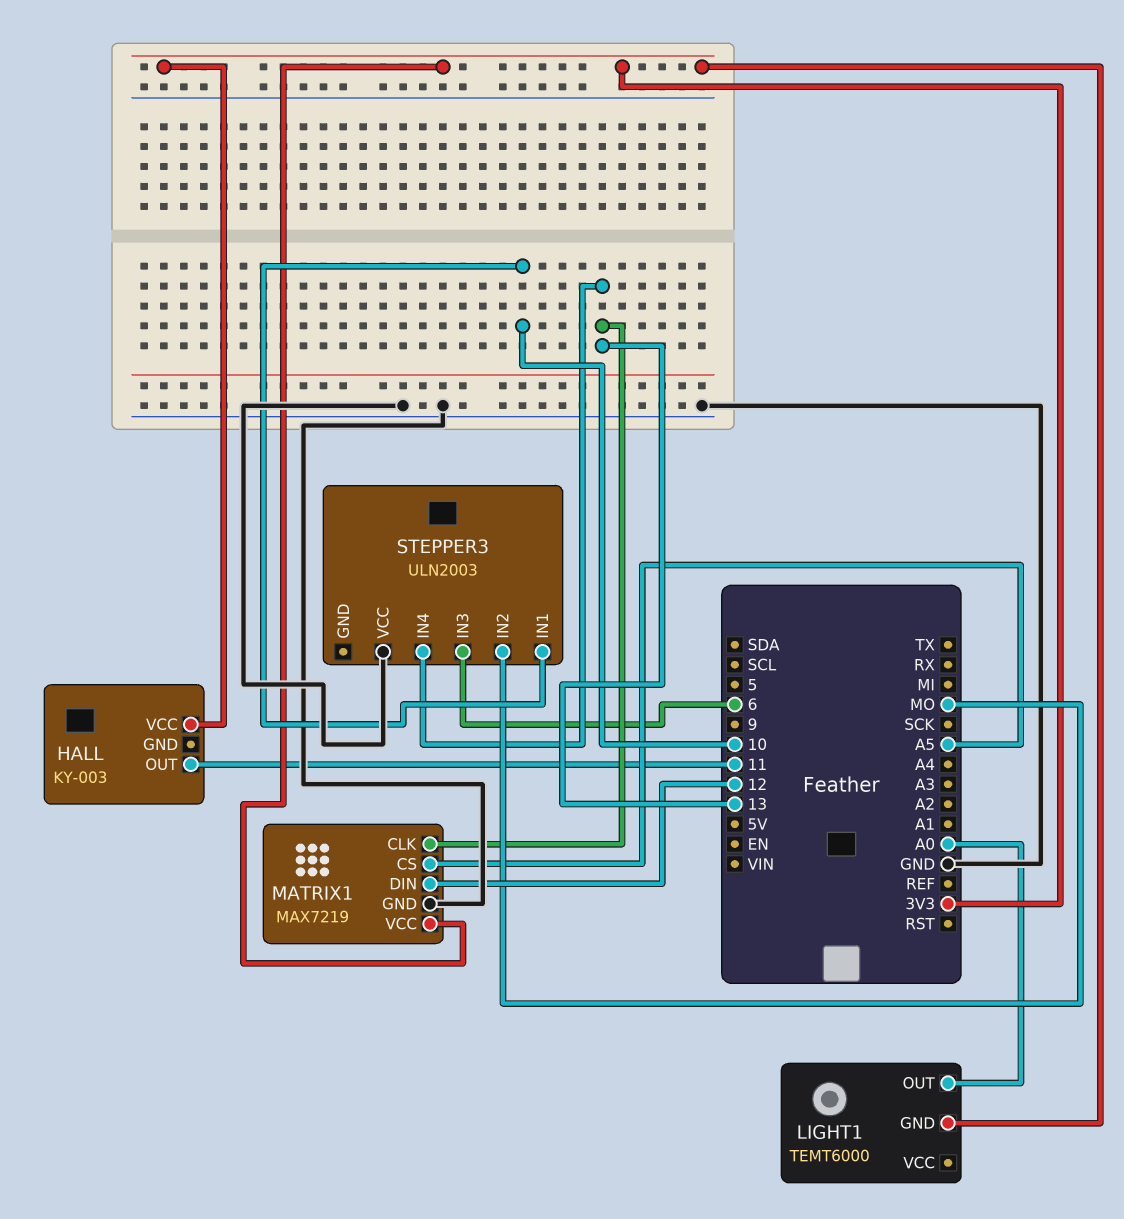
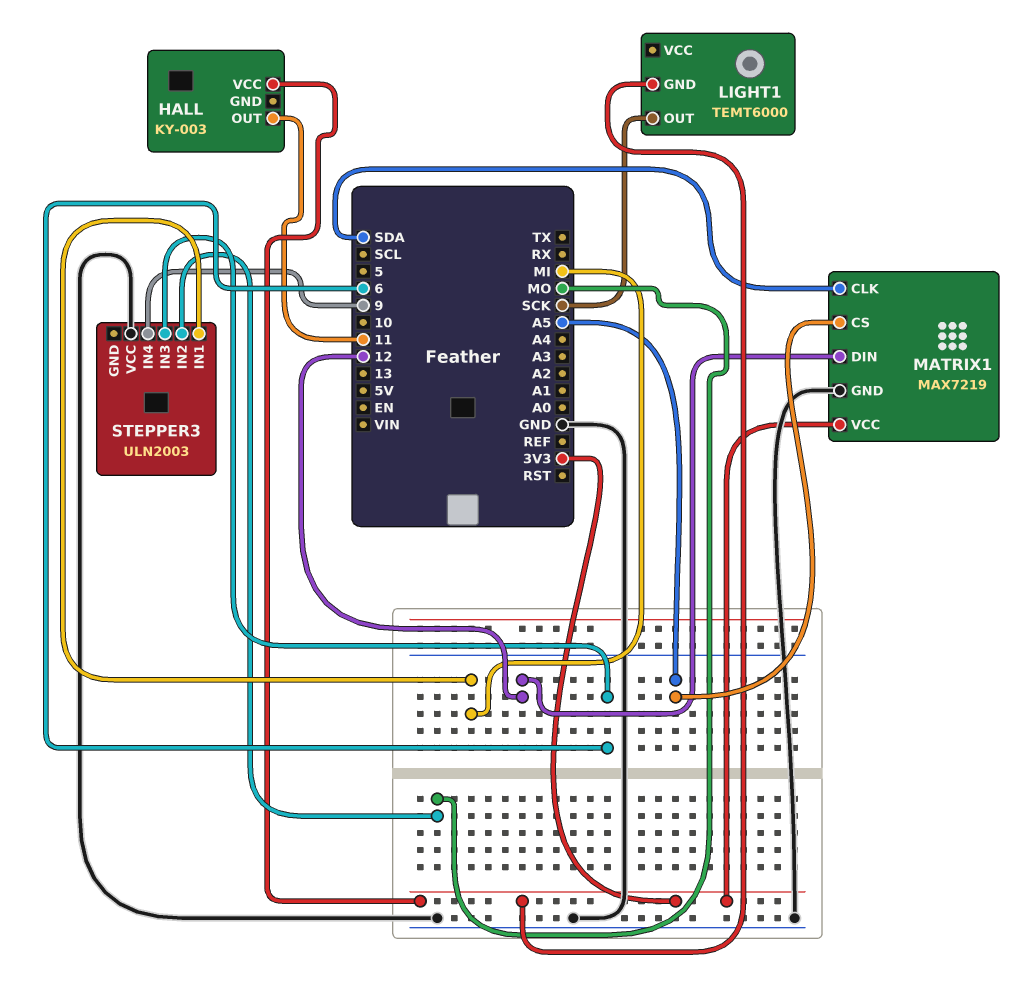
LIGHT1 pin OUT: A0 -> SCK
MATRIX1 pin CLK: 13 -> SDA
STEPPER3 pin IN1: 10 -> MI
STEPPER3 pin IN4: 13 -> 9

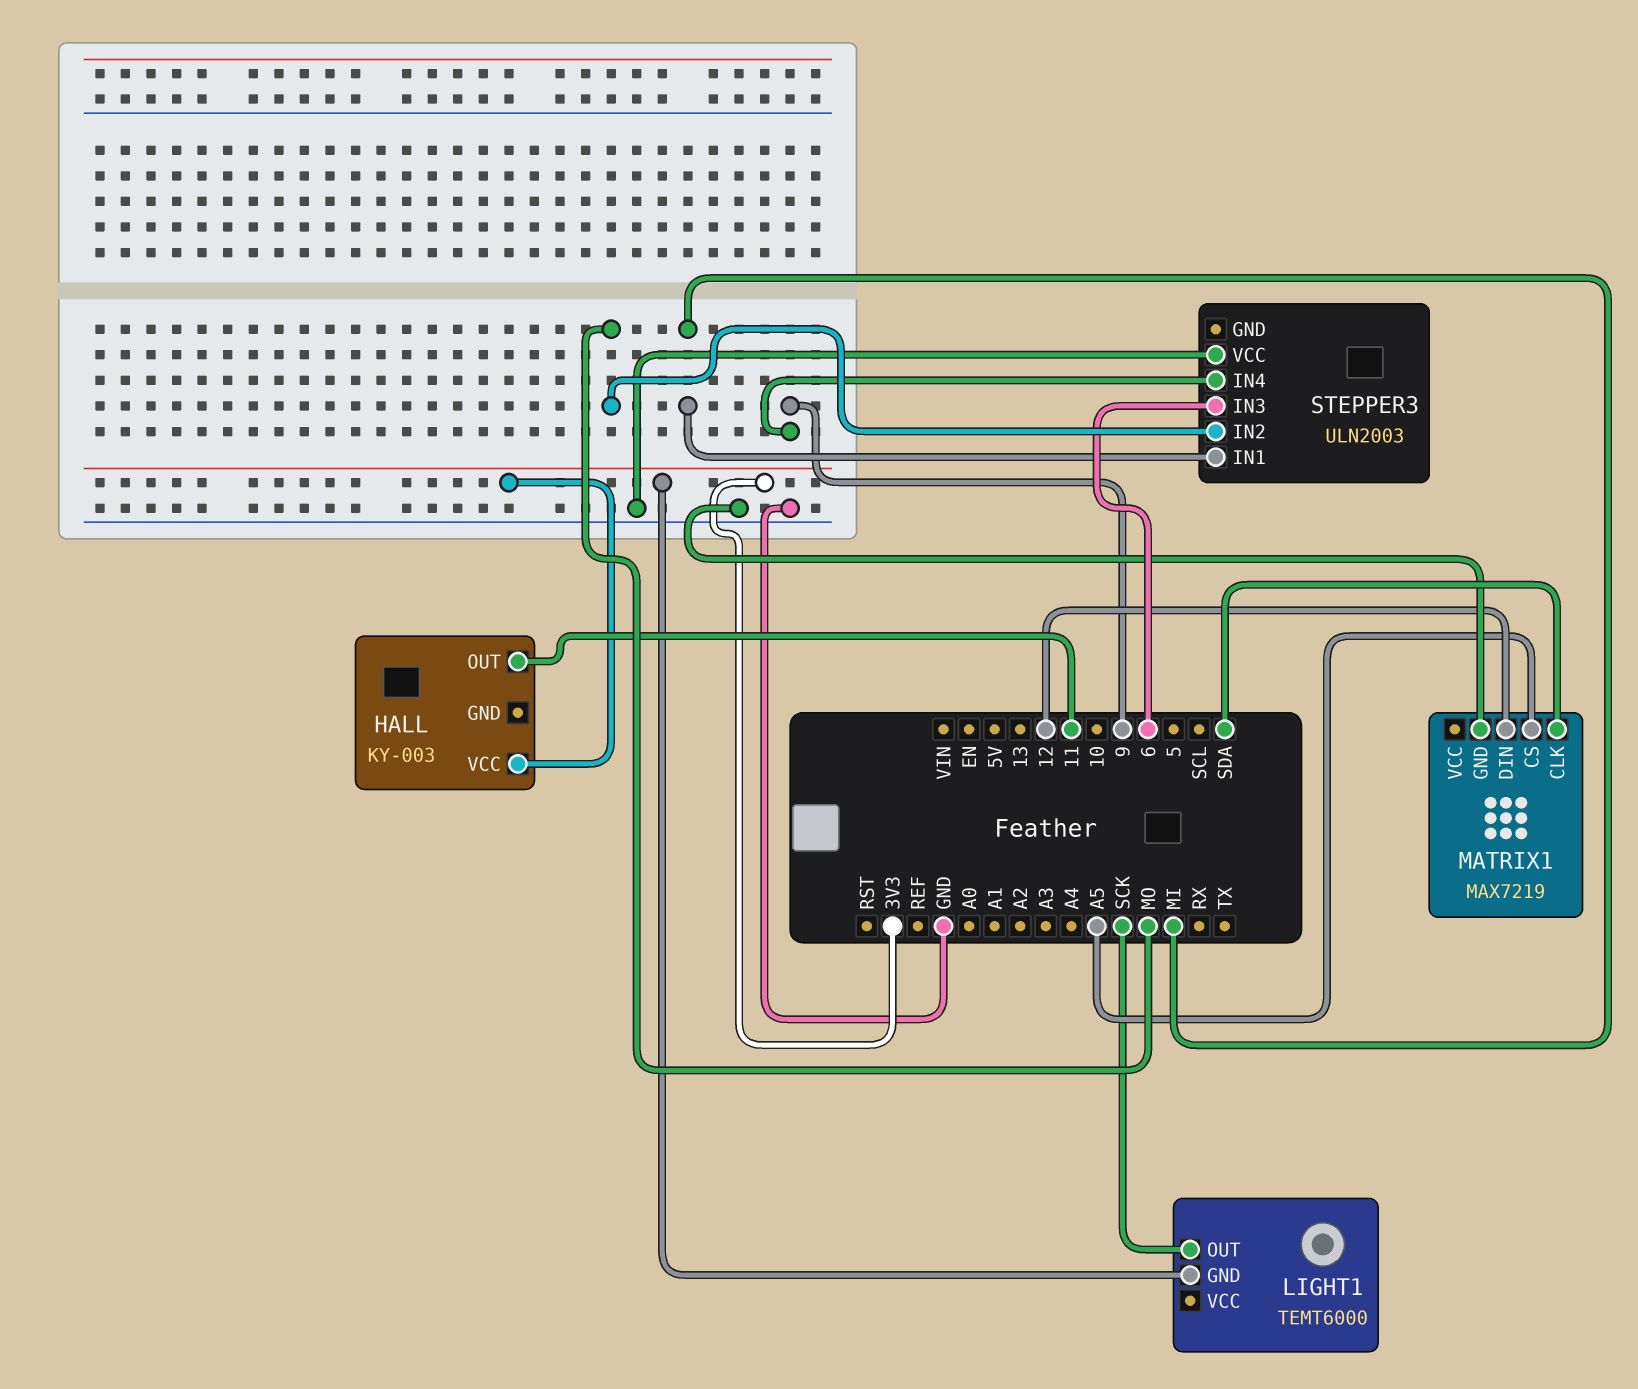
MATRIX1 pin VCC: 3V3 -> none

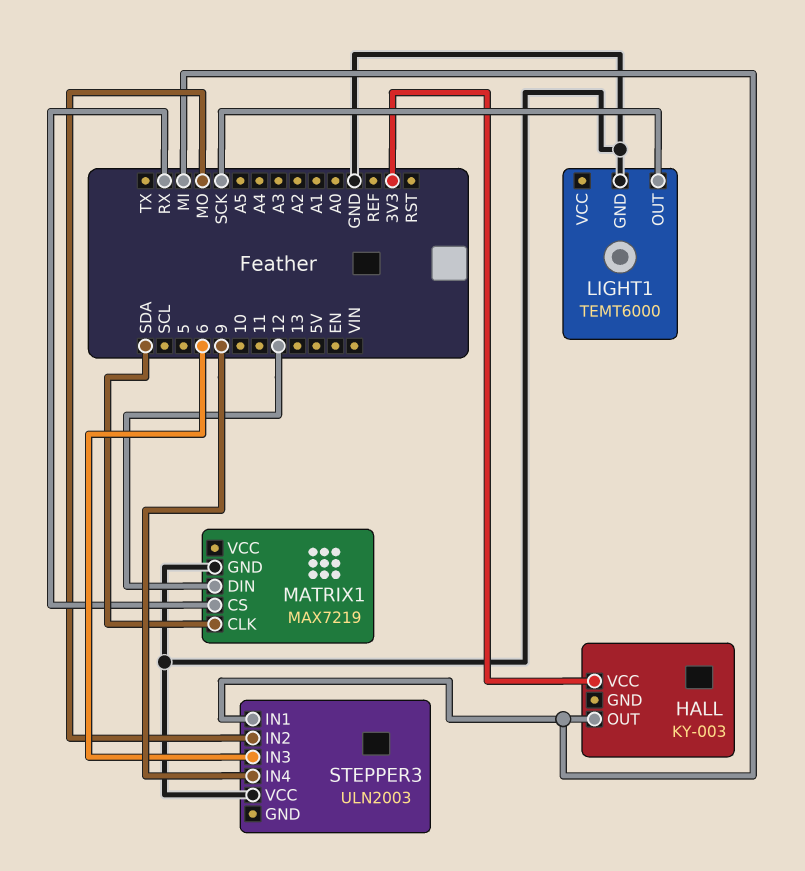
HALL pin OUT: 11 -> MI
LIGHT1 pin GND: 3V3 -> GND
MATRIX1 pin CS: A5 -> RX

